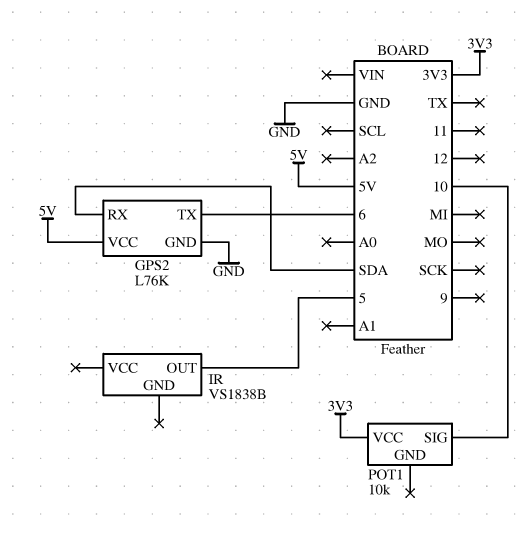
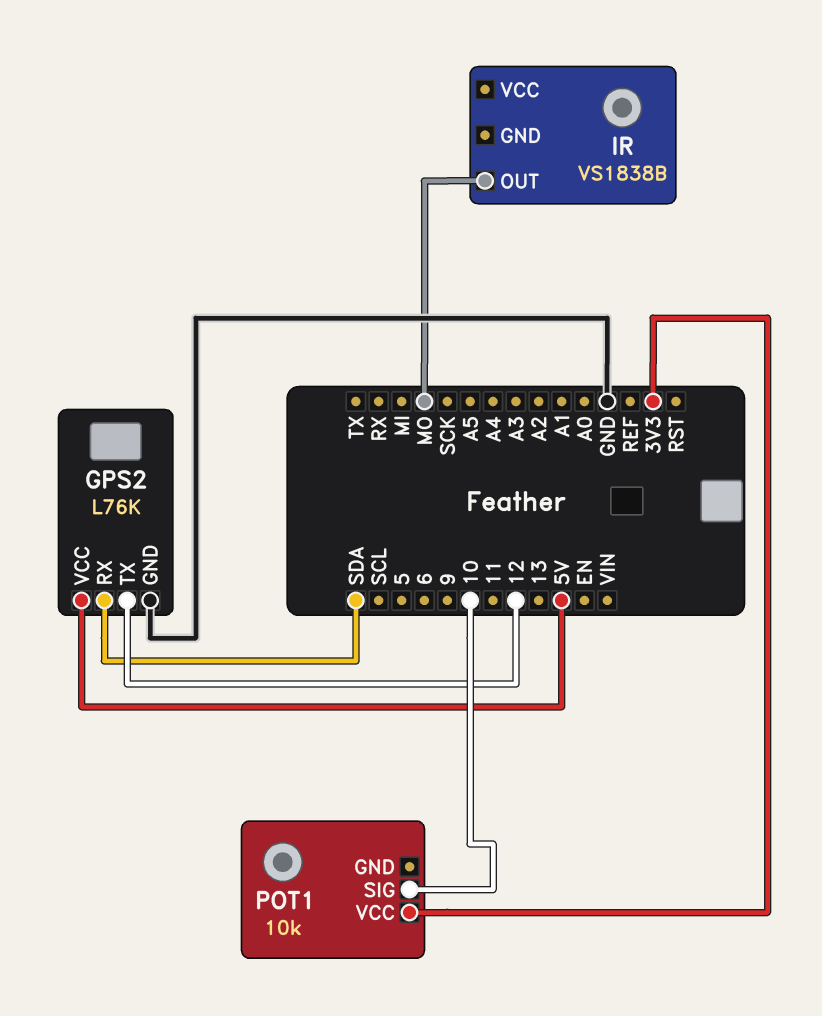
GPS2 pin TX: 6 -> 12
IR pin OUT: 5 -> MO

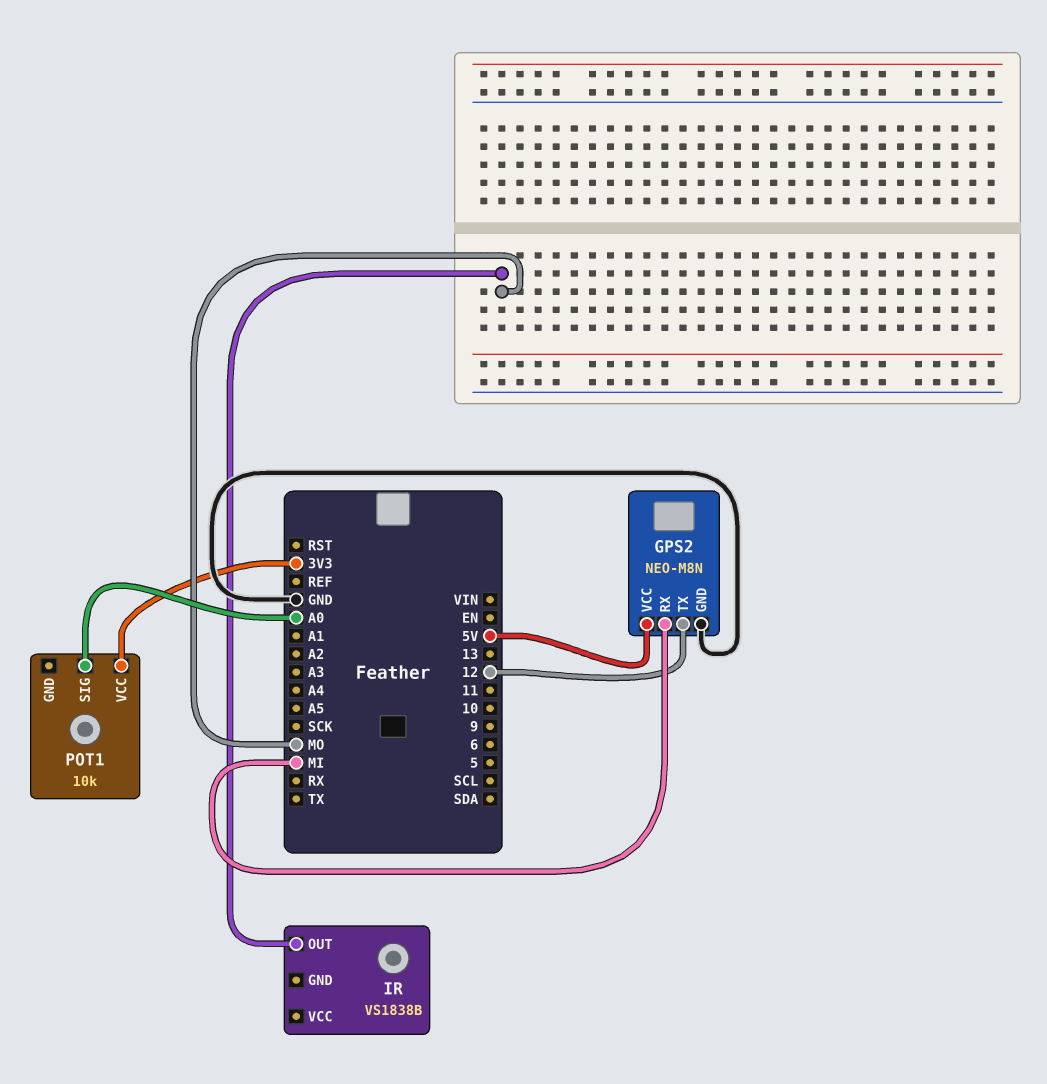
GPS2: L76K -> NEO-M8N
GPS2 pin RX: SDA -> MI
POT1 pin SIG: 10 -> A0

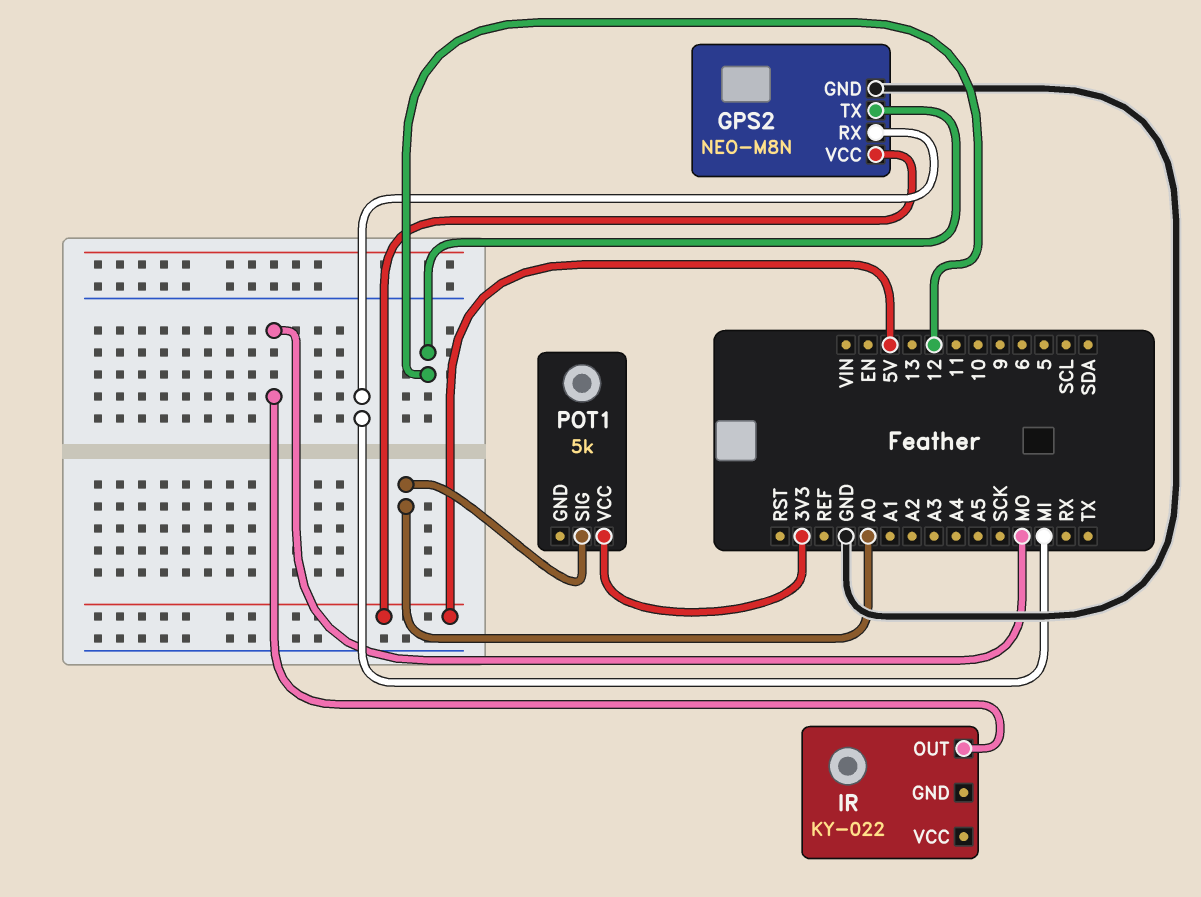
IR: VS1838B -> KY-022
POT1: 10k -> 5k

